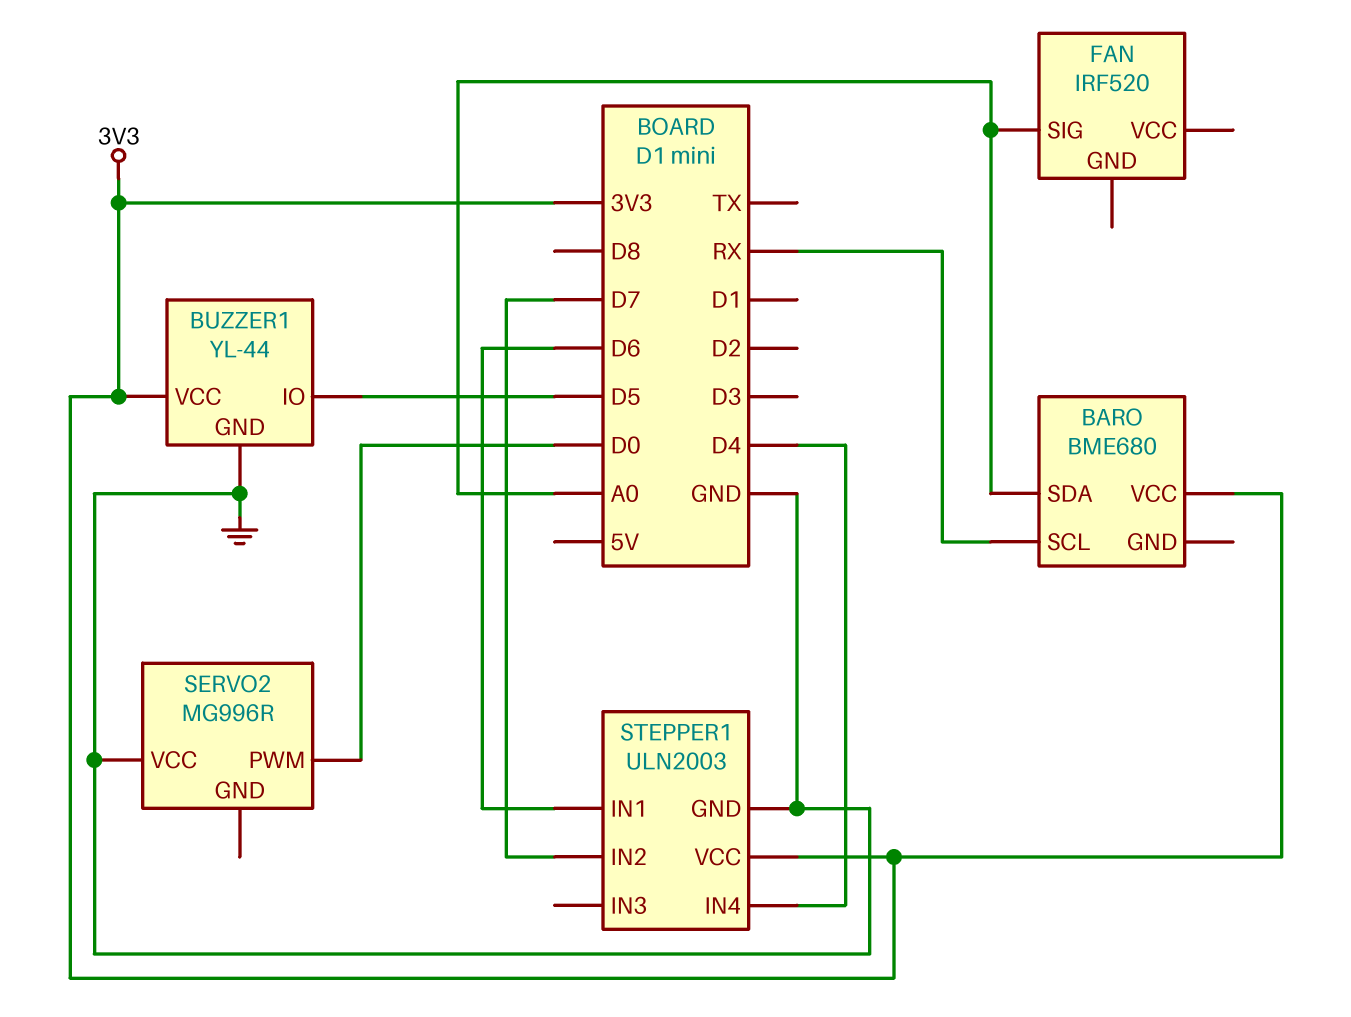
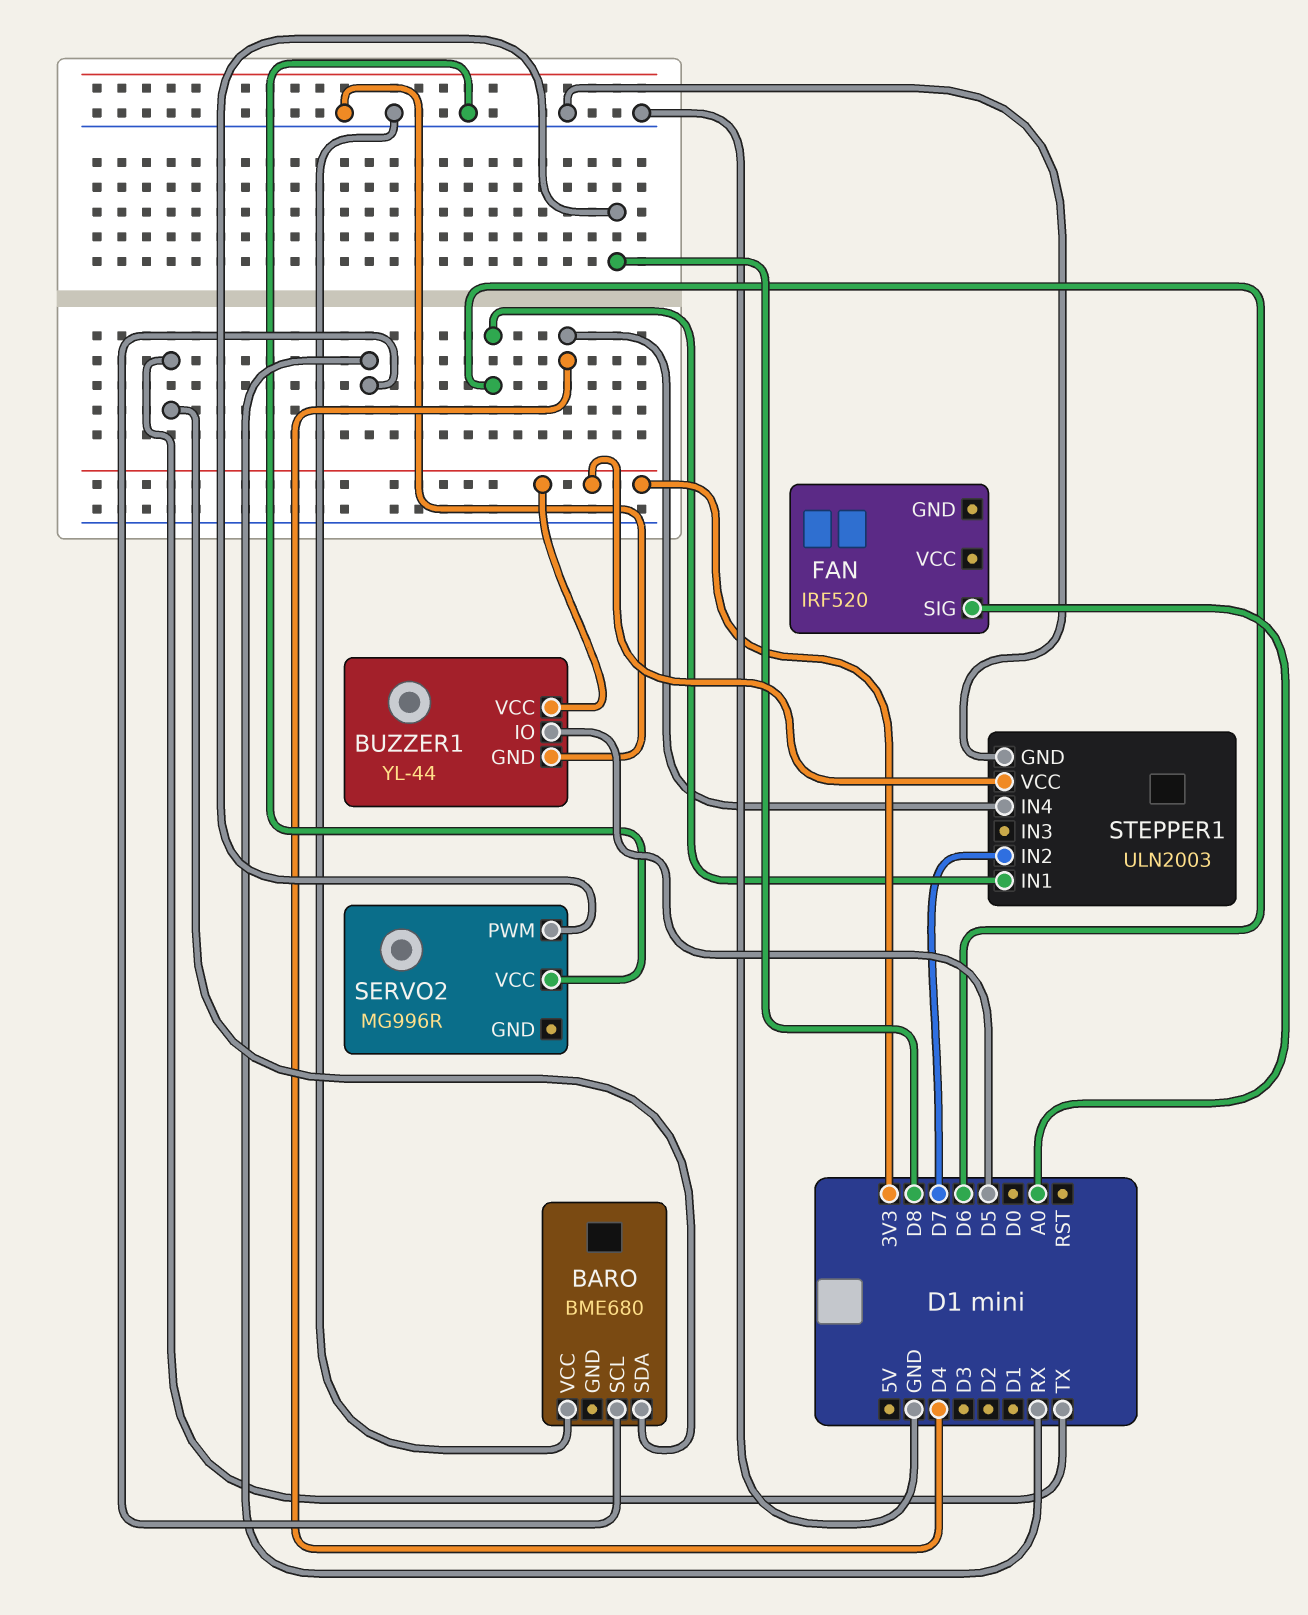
BARO pin SDA: A0 -> TX
BARO pin VCC: 3V3 -> GND
SERVO2 pin PWM: D0 -> D8

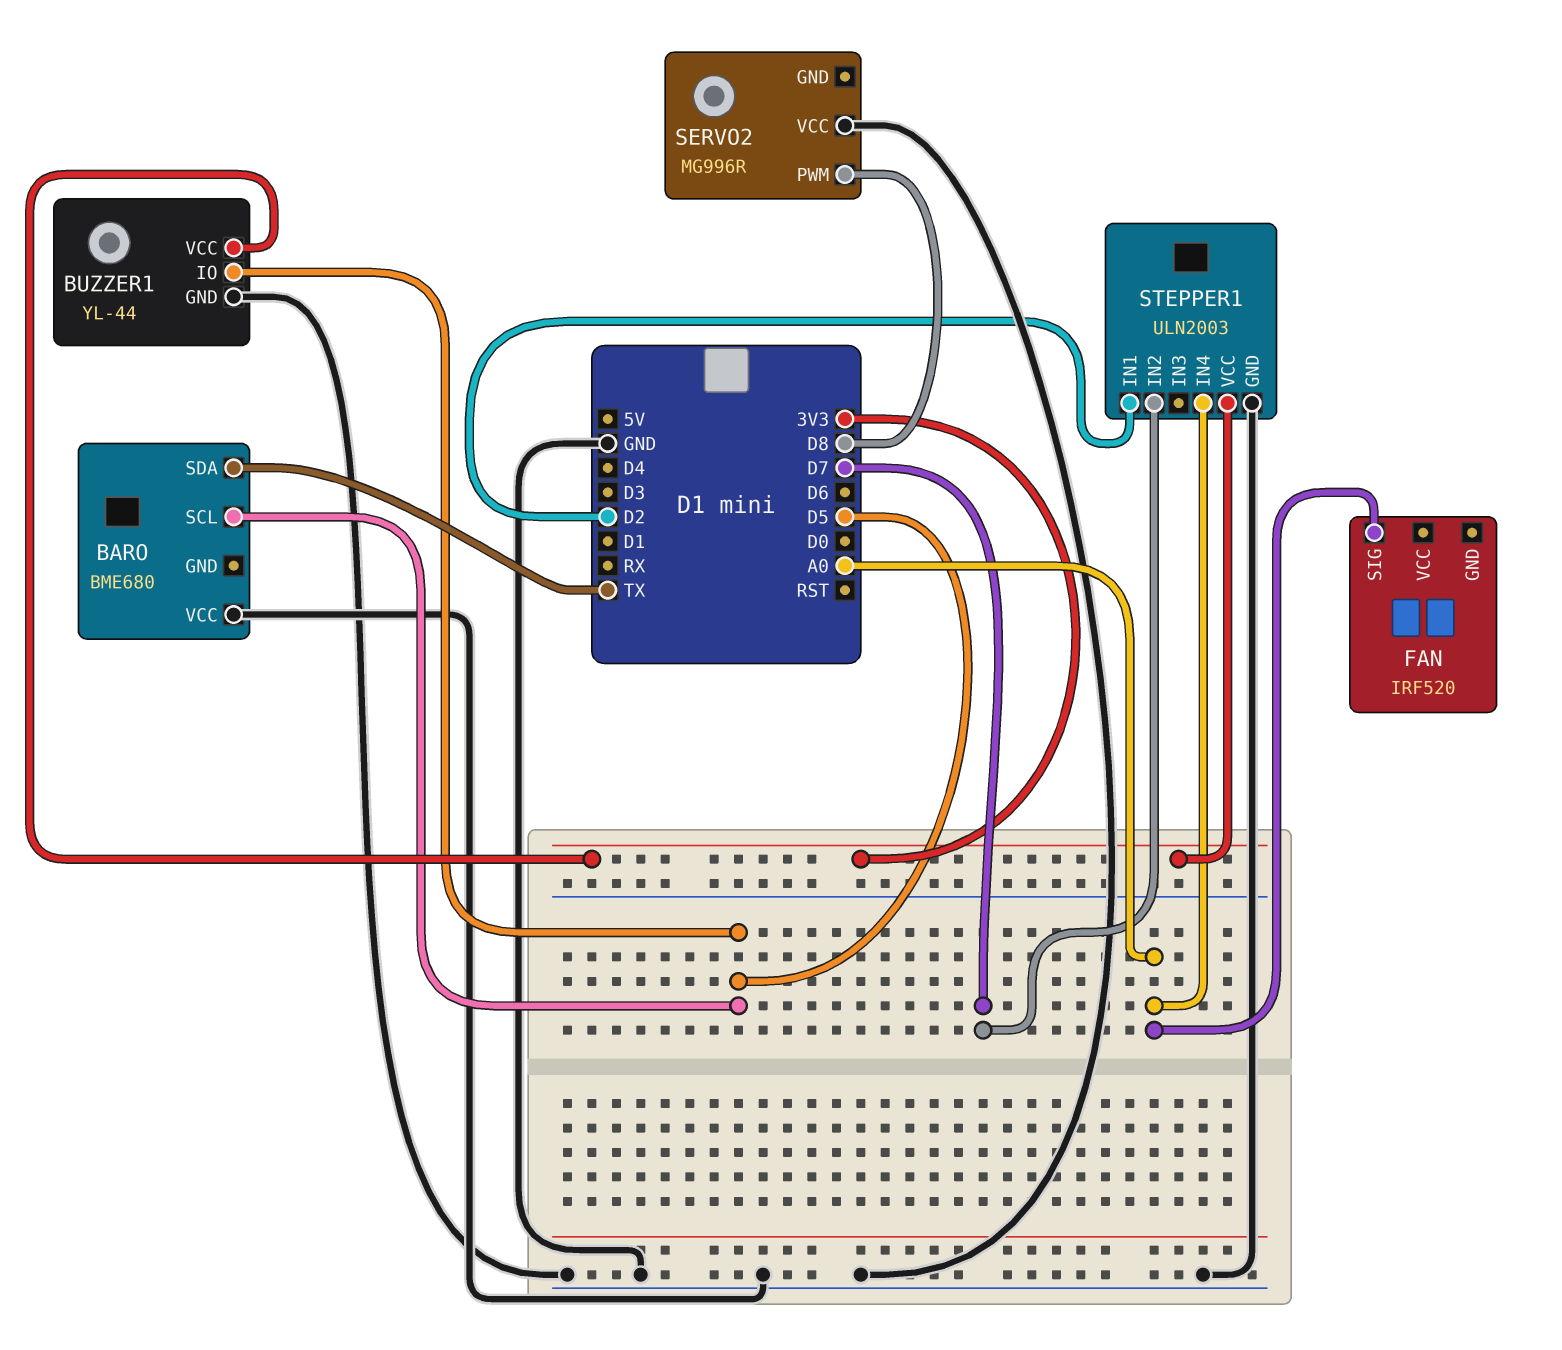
BARO pin SCL: RX -> D5
STEPPER1 pin IN1: D6 -> D2
STEPPER1 pin IN4: D4 -> A0

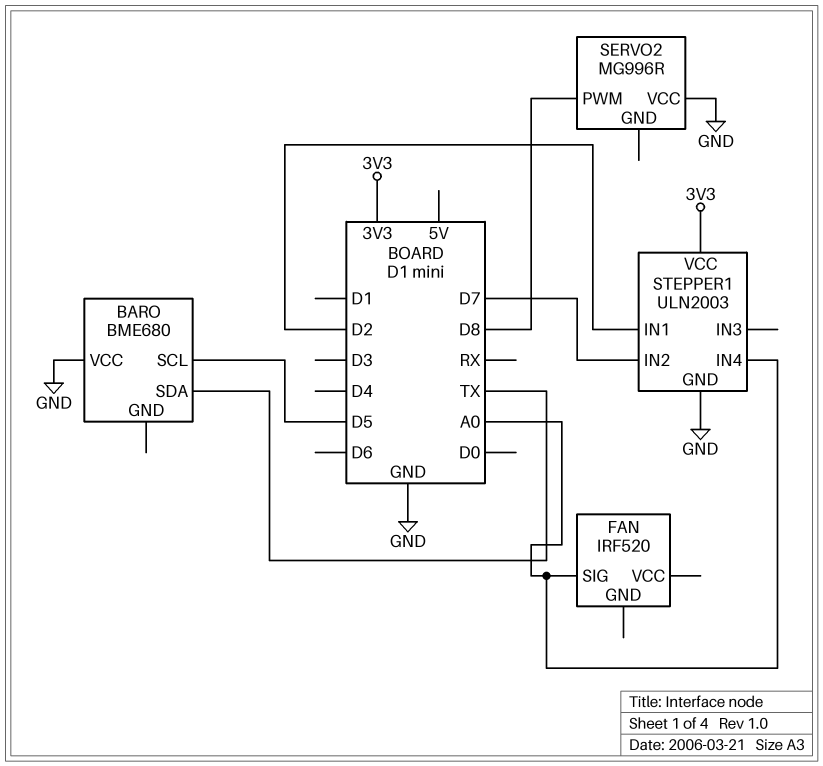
BUZZER1: YL-44 -> none
BUZZER1 pin GND: GND -> none
BUZZER1 pin IO: D5 -> none
BUZZER1 pin VCC: 3V3 -> none

